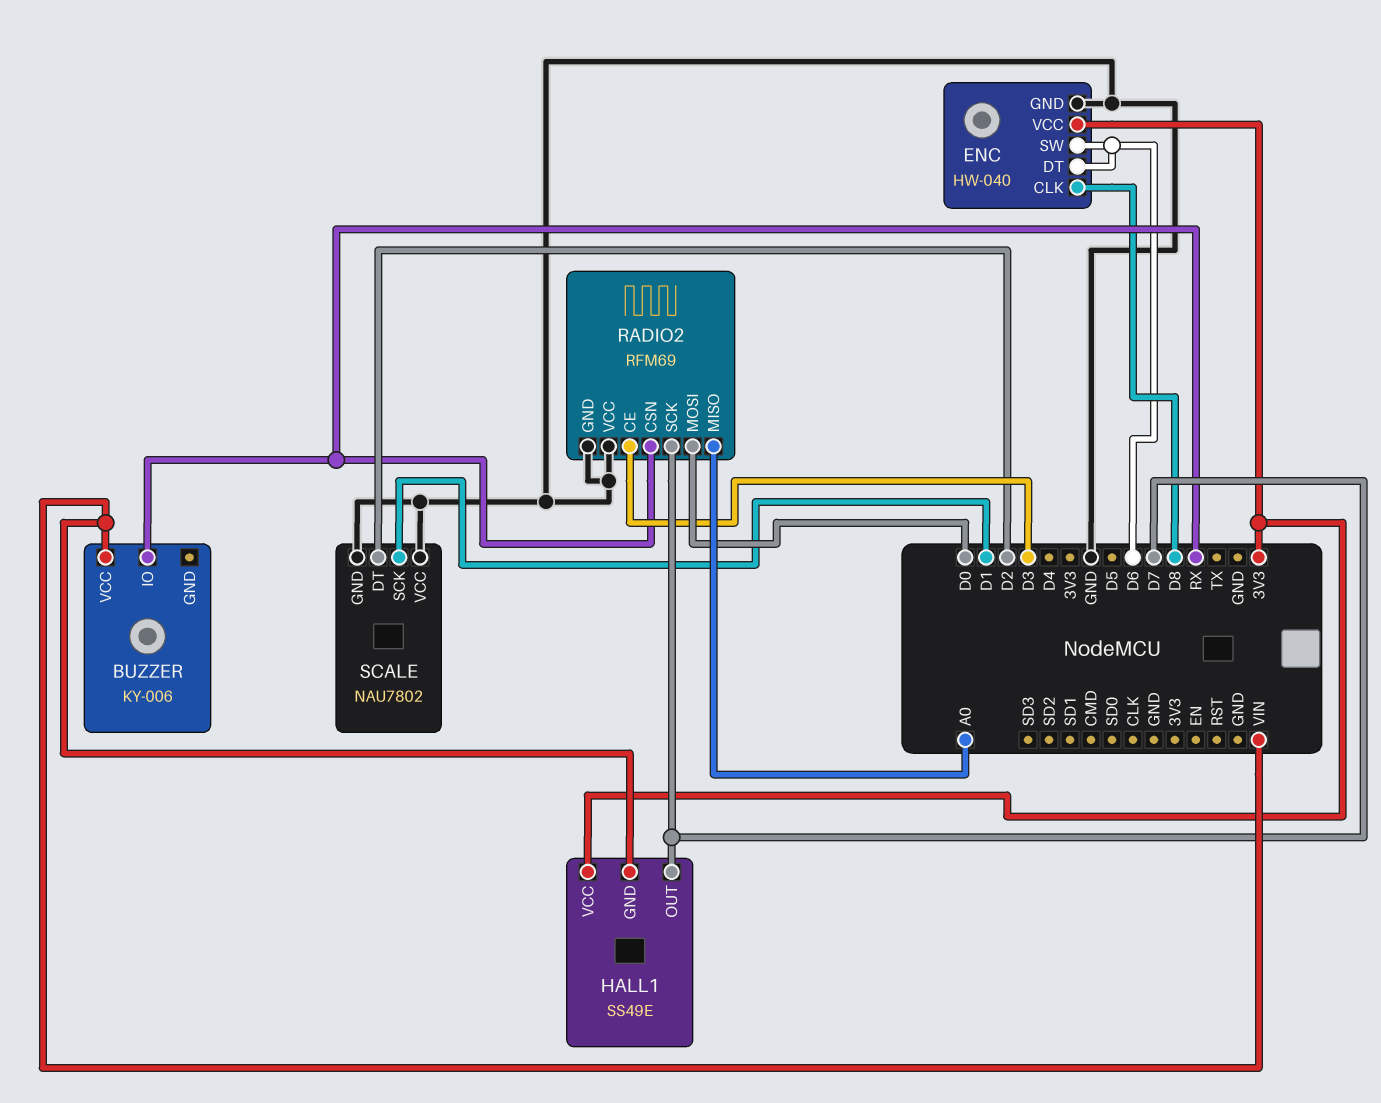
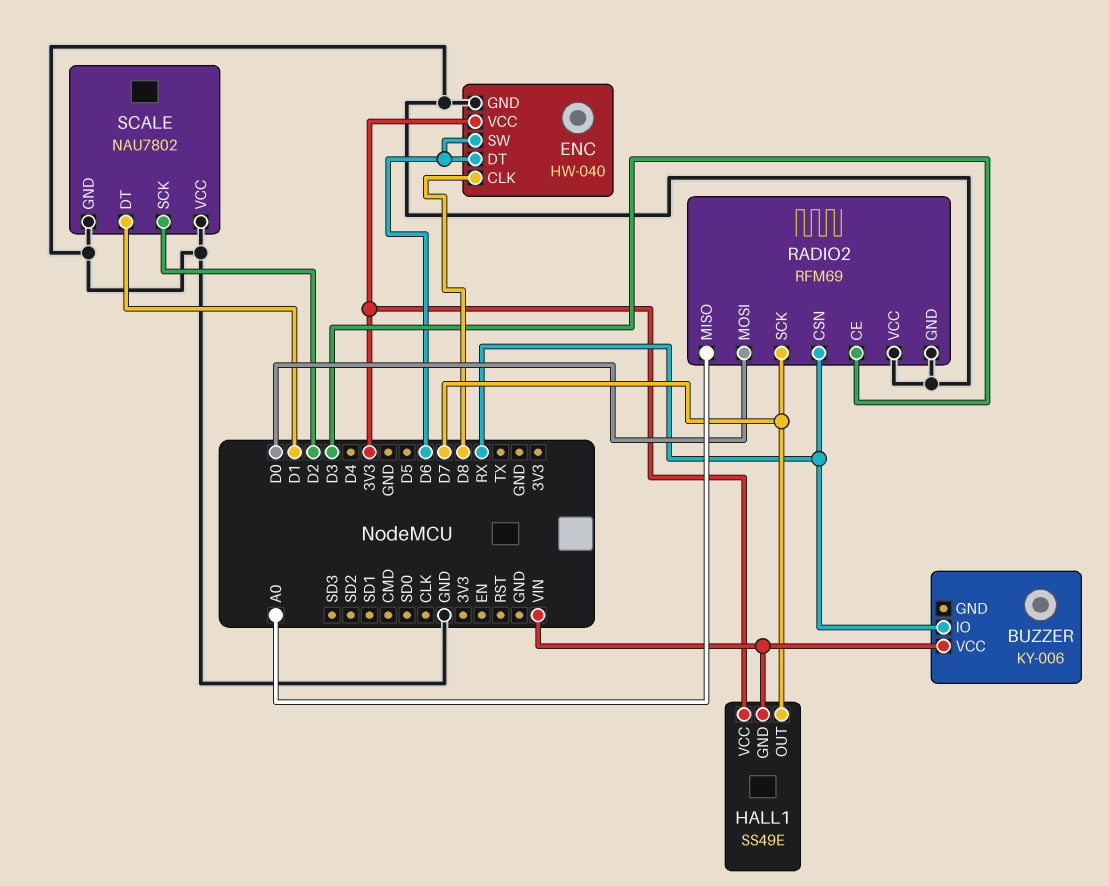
SCALE pin DT: D2 -> D1
SCALE pin SCK: D1 -> D2

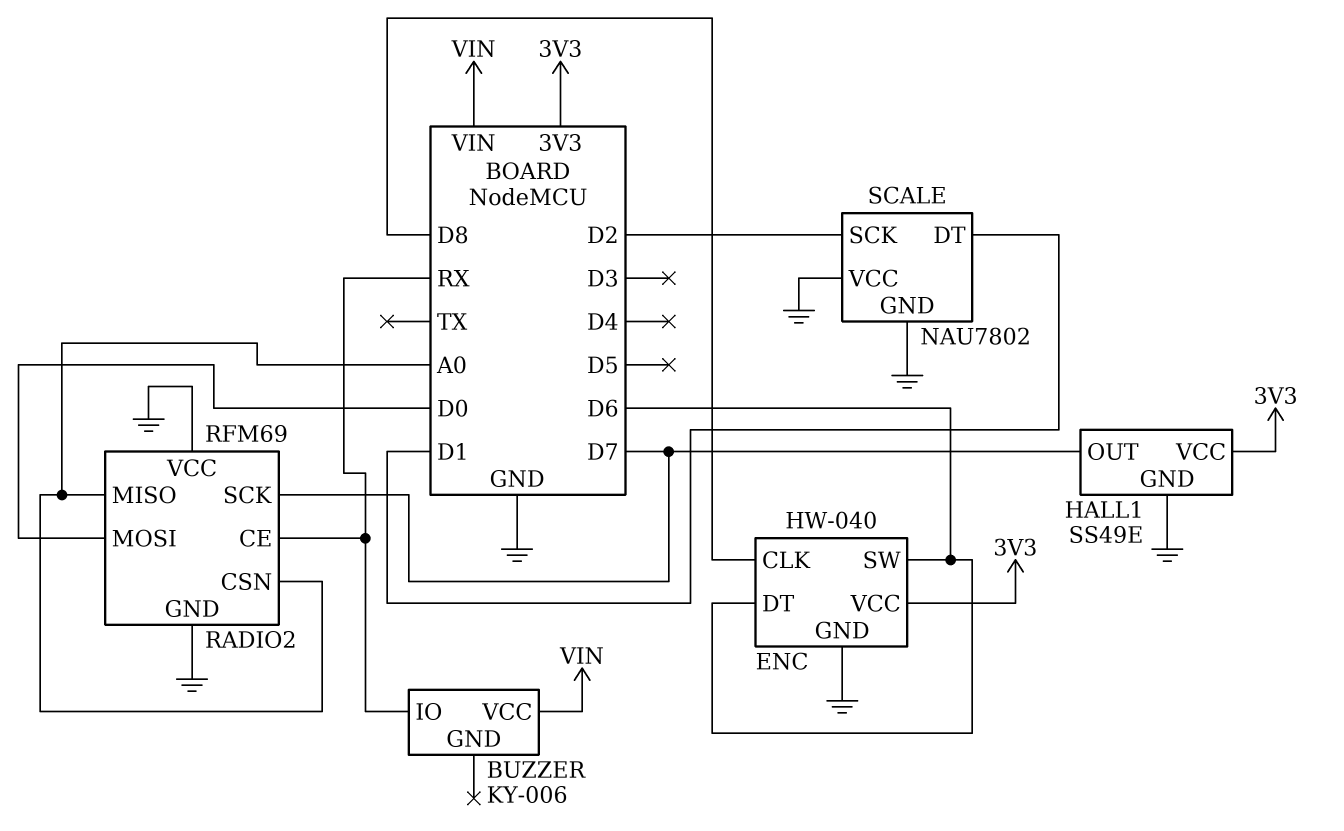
HALL1 pin GND: VIN -> GND
RADIO2 pin CE: D3 -> RX
RADIO2 pin CSN: RX -> A0

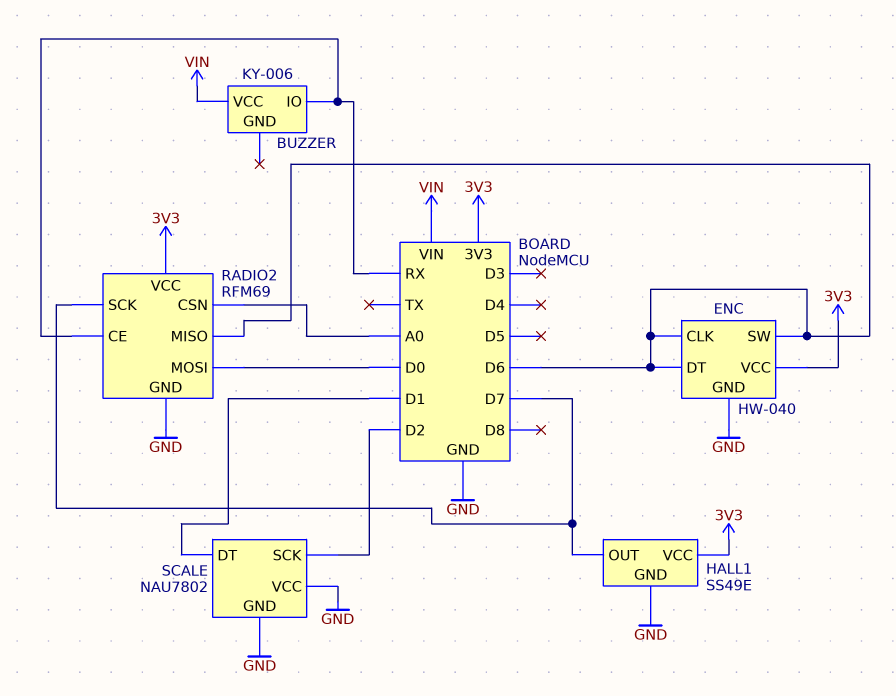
ENC pin CLK: D8 -> D6
RADIO2 pin MISO: A0 -> D6
RADIO2 pin VCC: GND -> 3V3

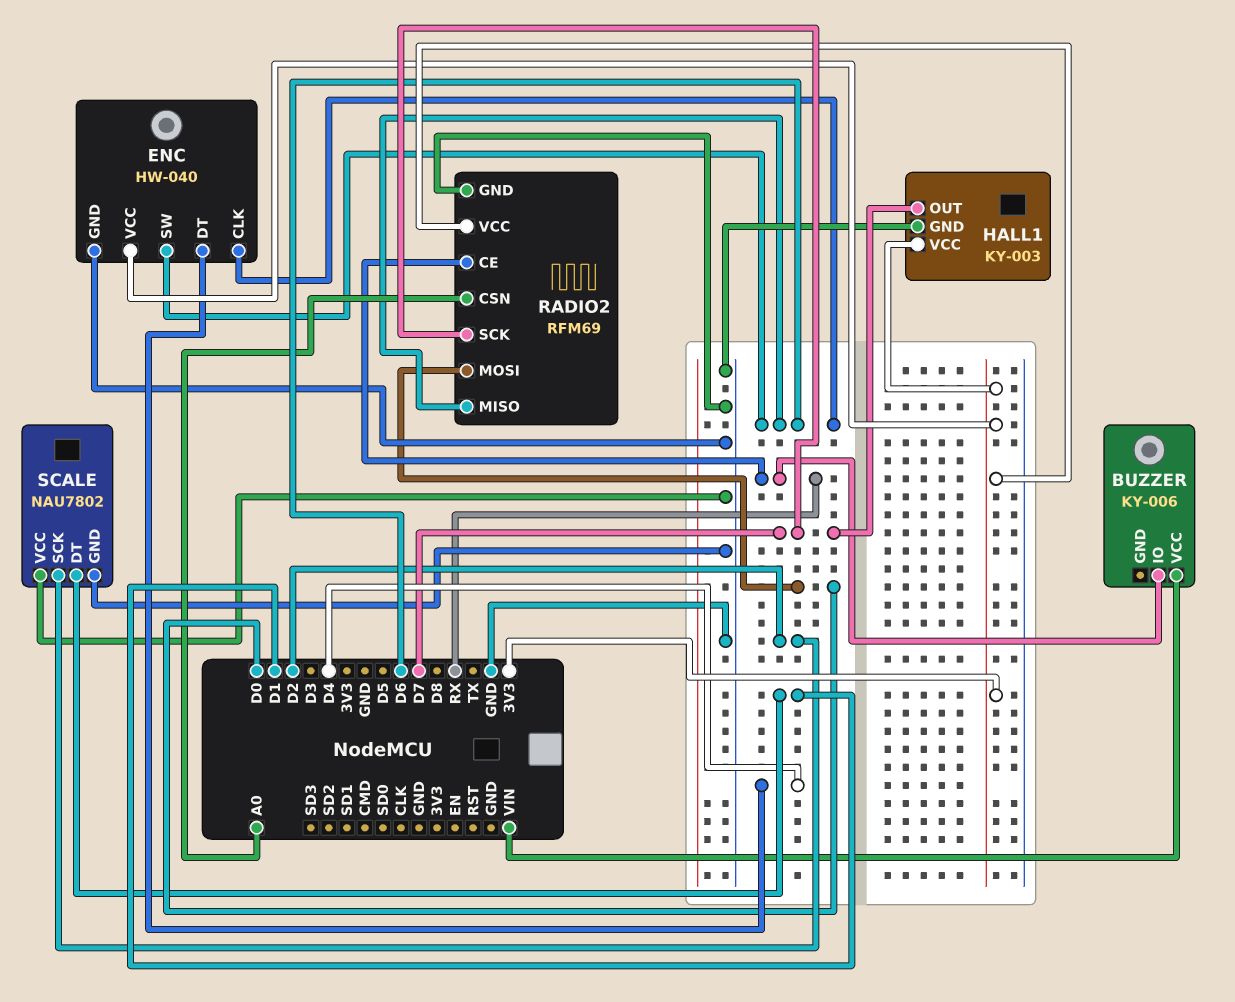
ENC pin DT: D6 -> D4
HALL1: SS49E -> KY-003

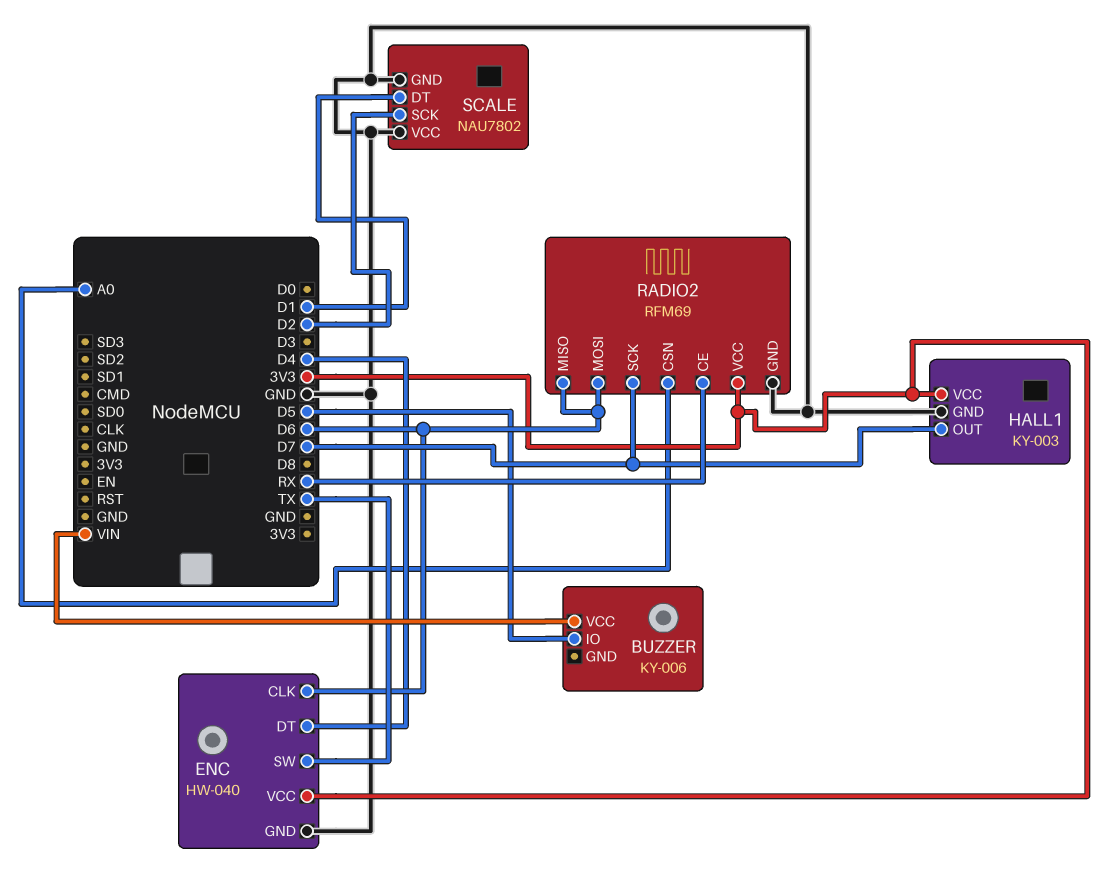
BUZZER pin IO: RX -> D5
ENC pin SW: D6 -> TX
RADIO2 pin MOSI: D0 -> D6

